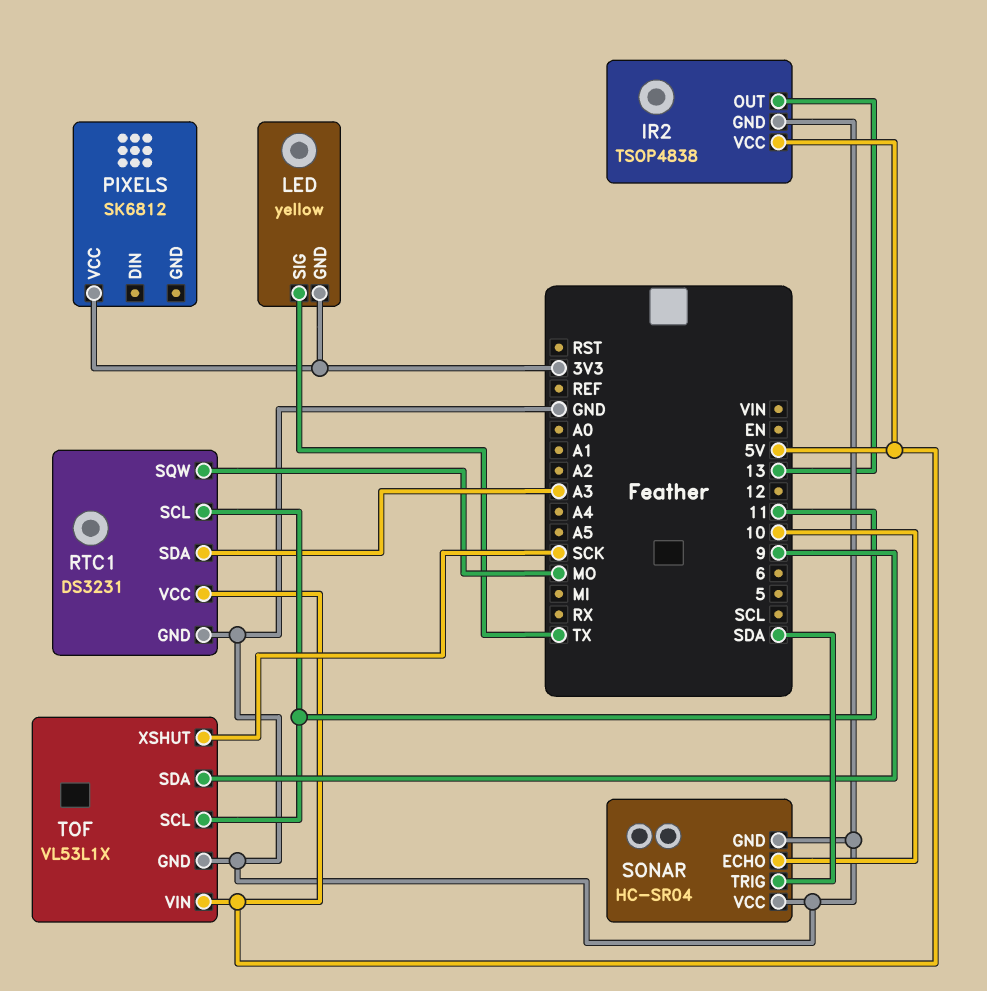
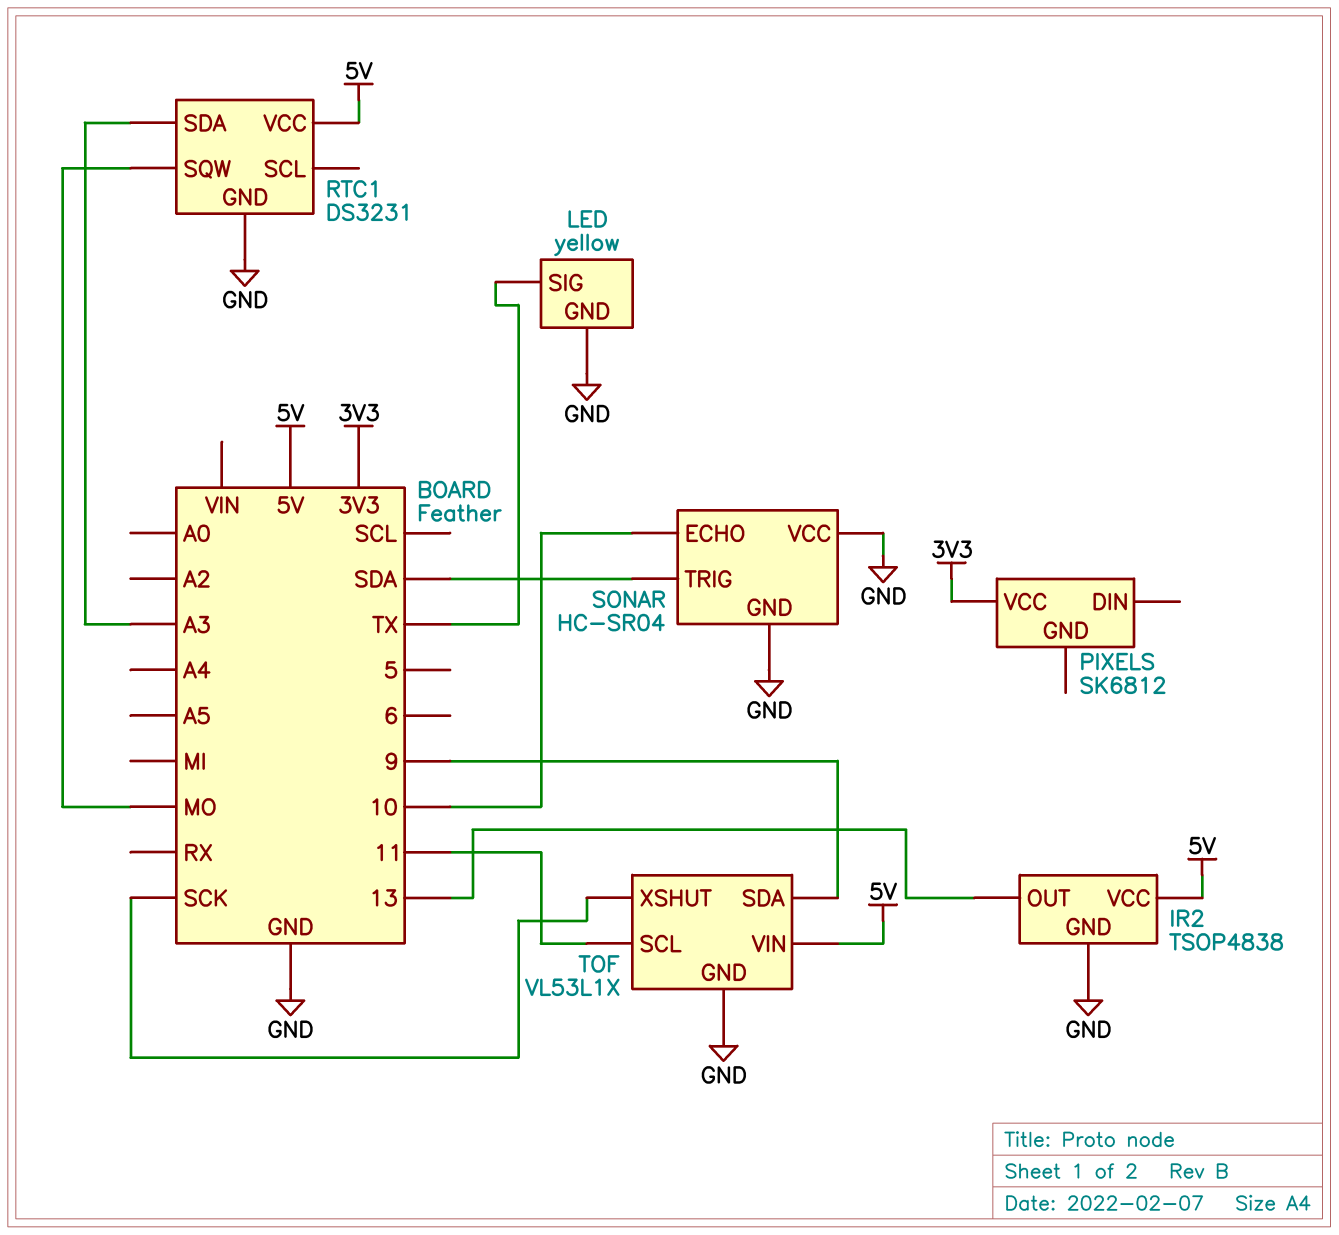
LED pin GND: 3V3 -> GND
RTC1 pin SCL: 11 -> none

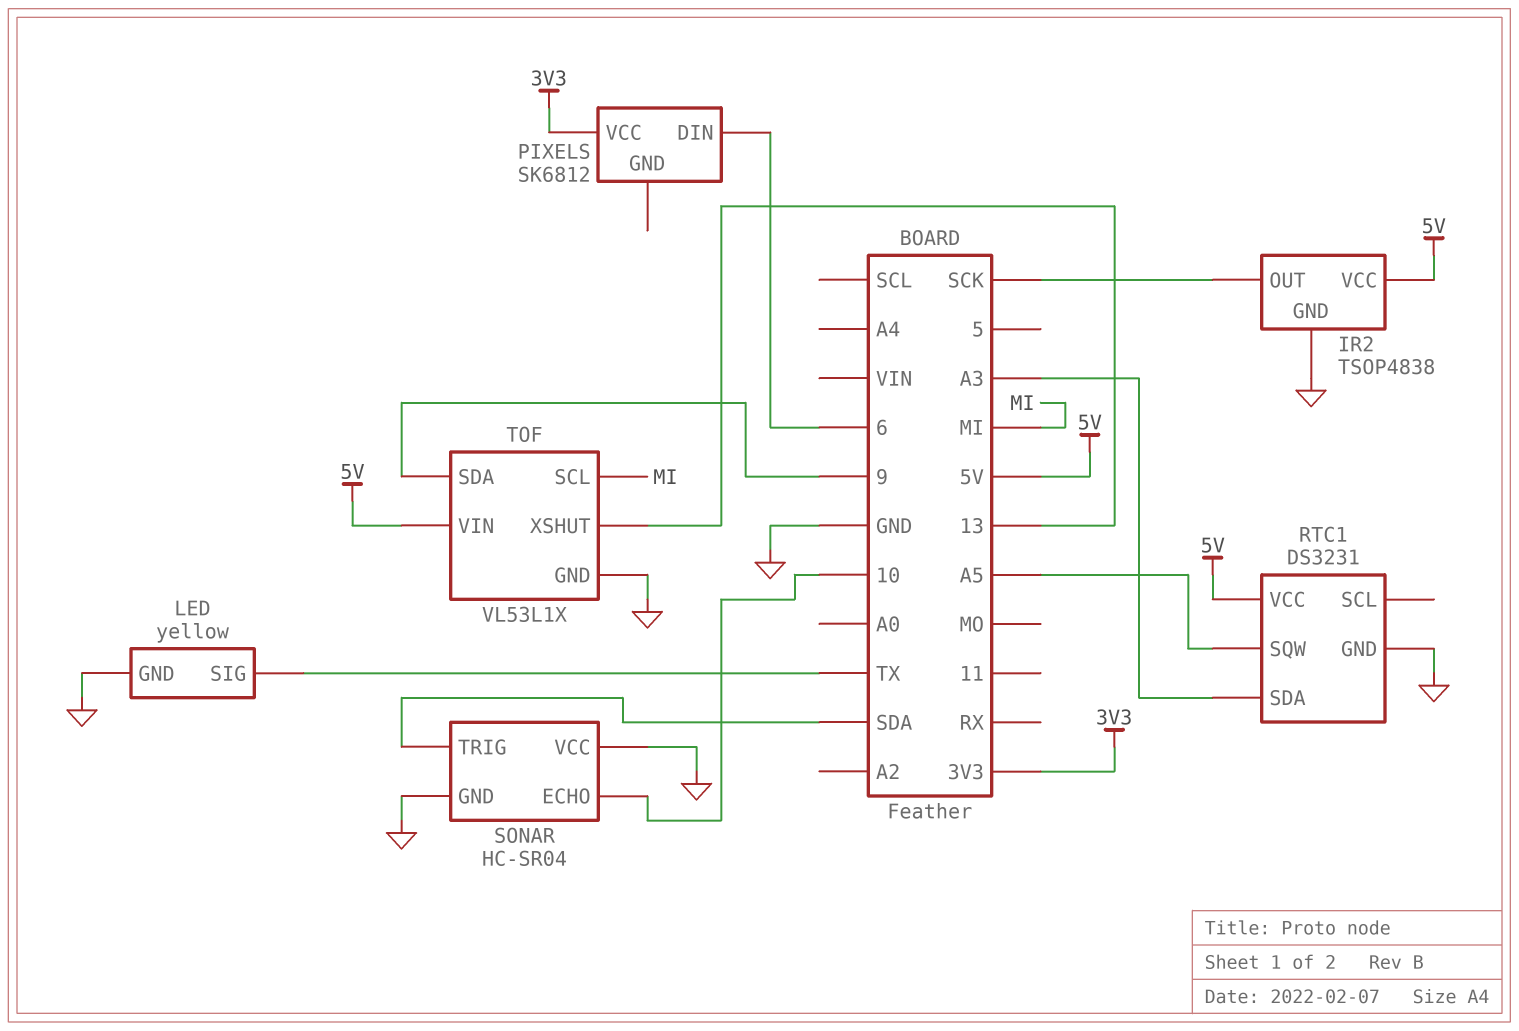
IR2 pin OUT: 13 -> SCK
PIXELS pin DIN: none -> 6
RTC1 pin SQW: MO -> A5
TOF pin SCL: 11 -> MI
TOF pin XSHUT: SCK -> 13

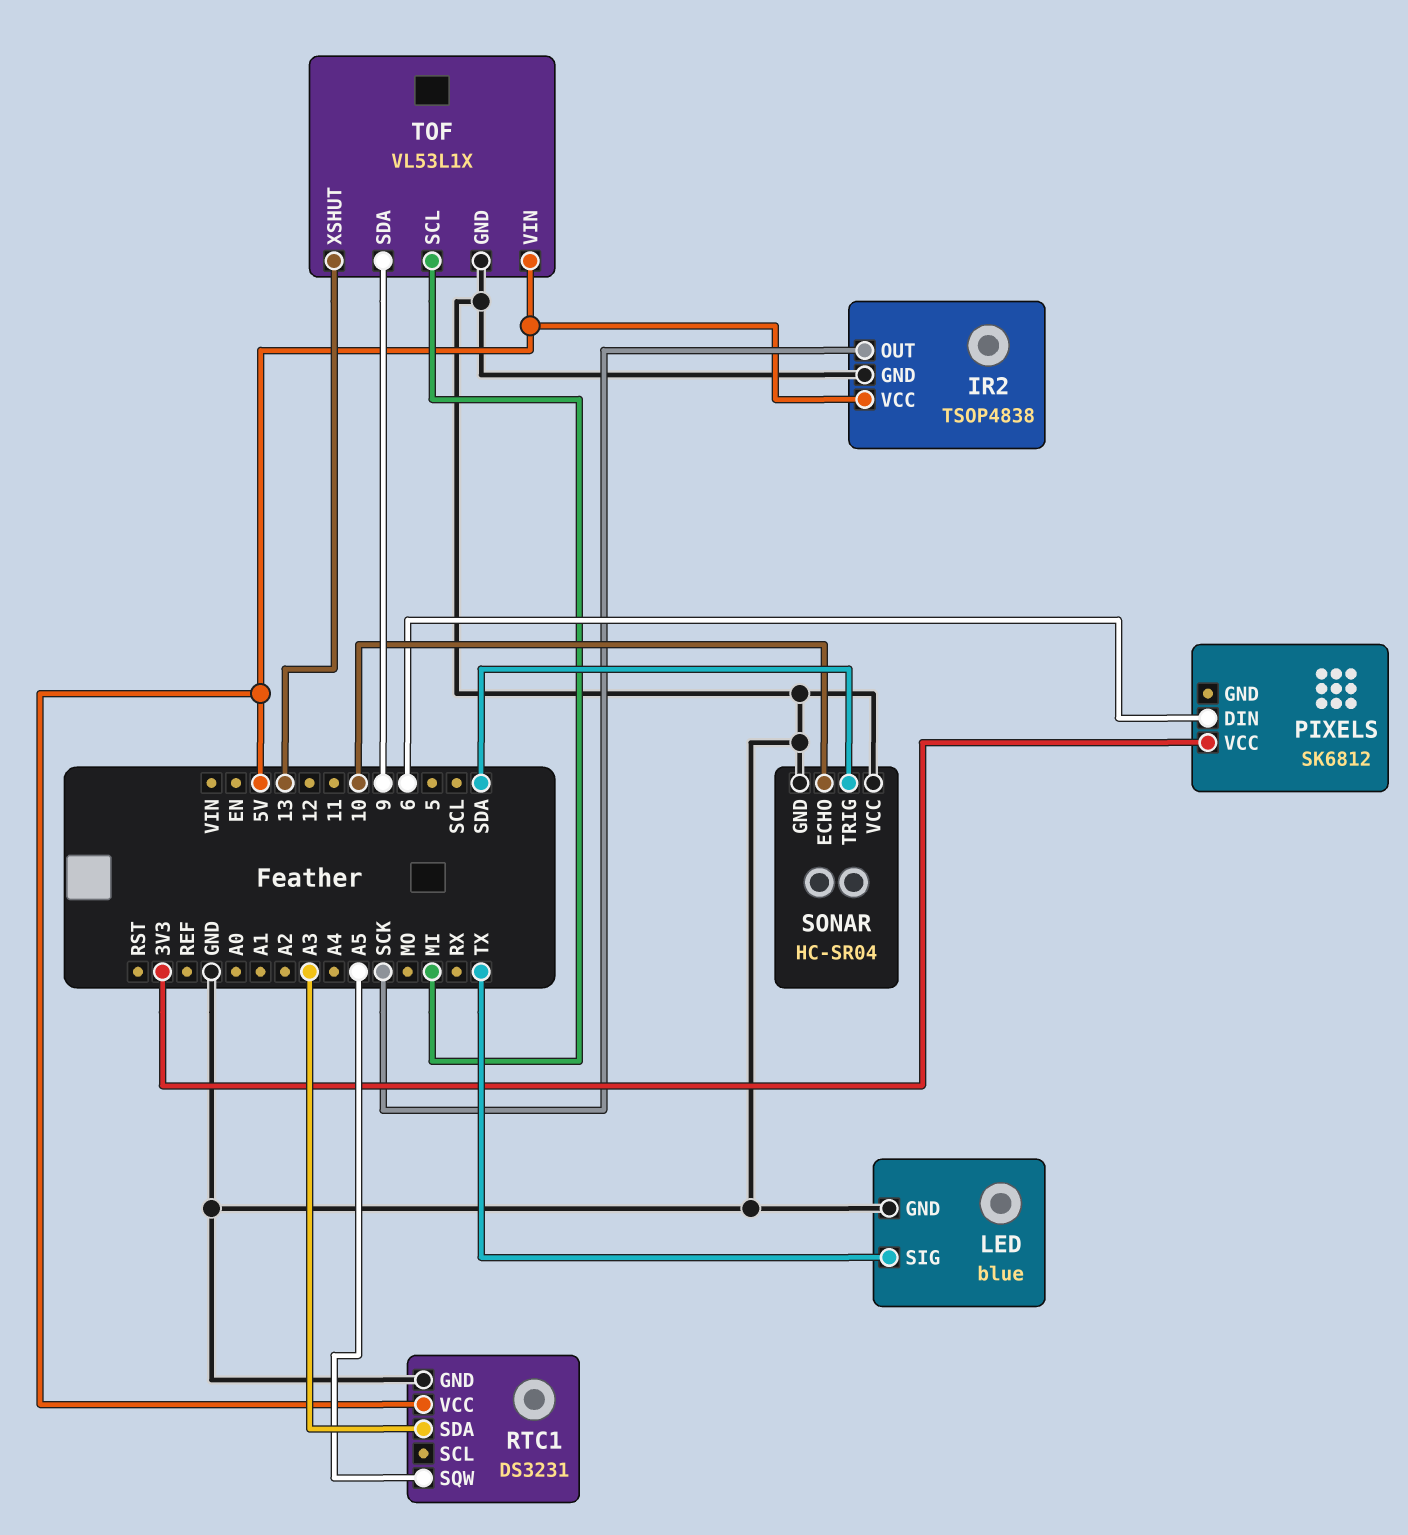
LED: yellow -> blue

